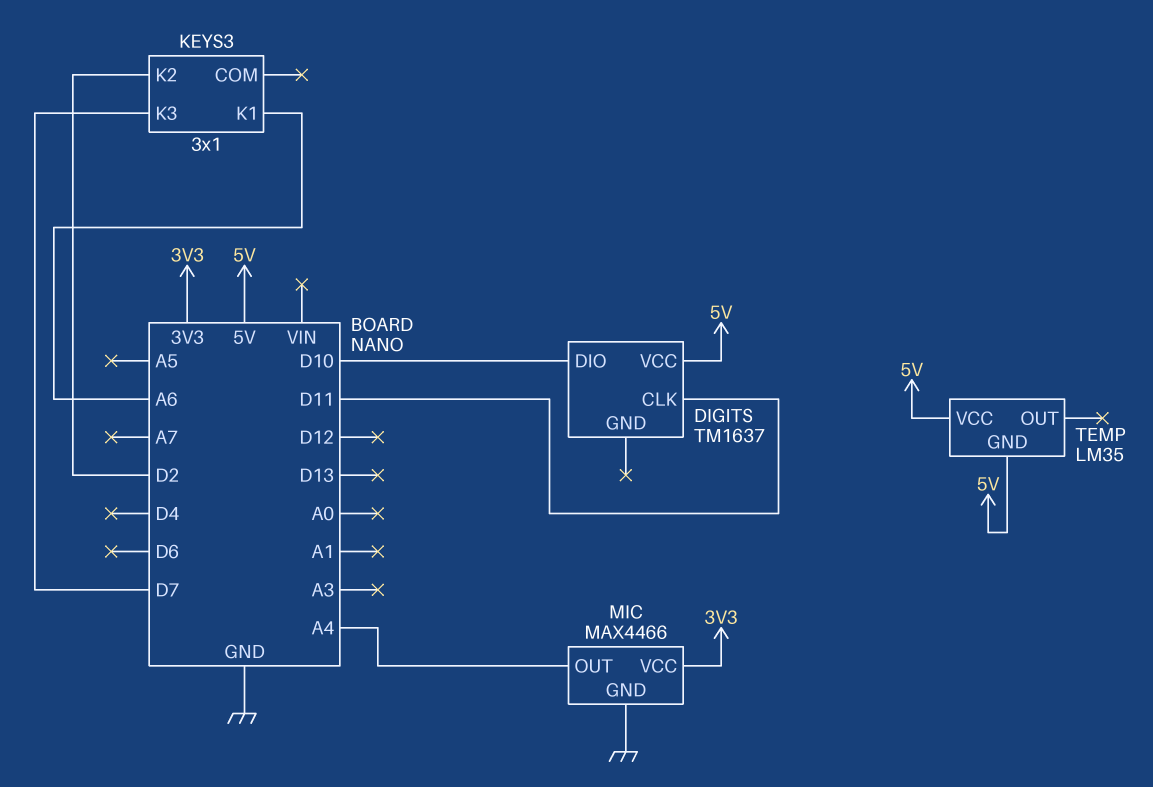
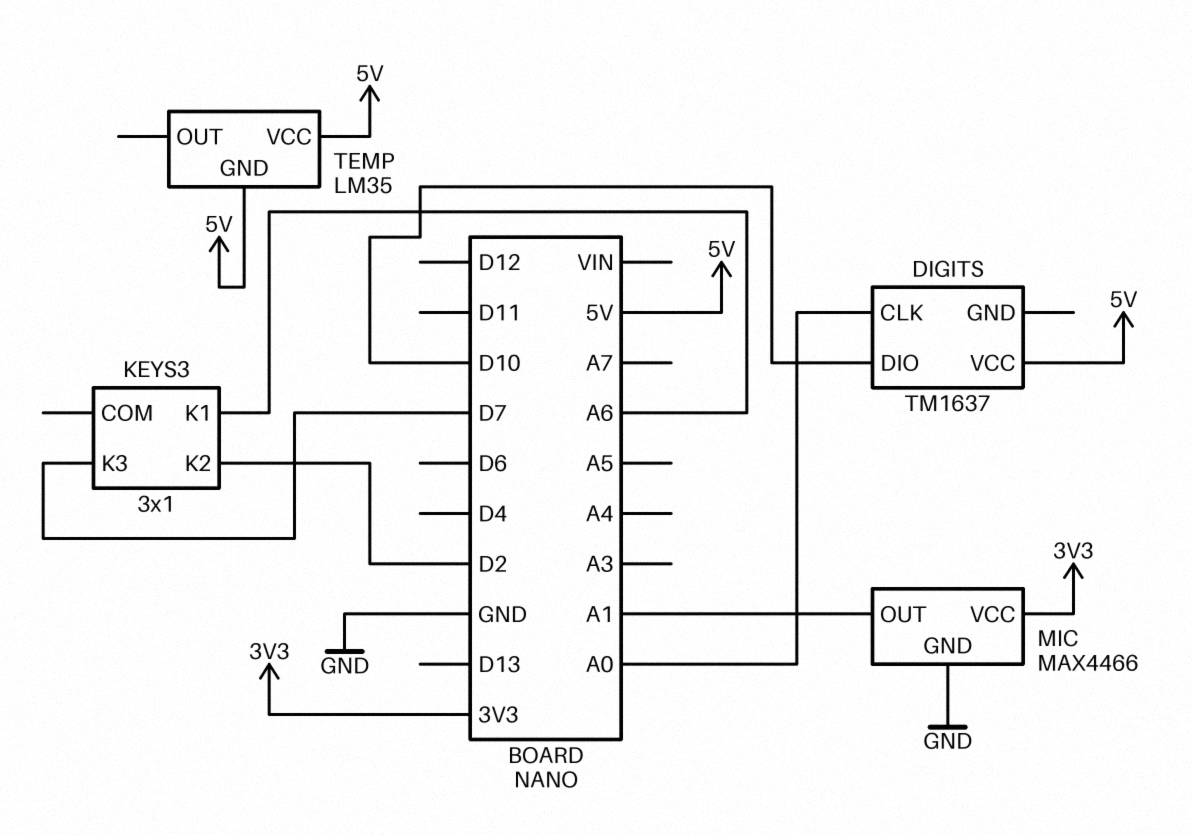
DIGITS pin CLK: D11 -> A0
MIC pin OUT: A4 -> A1

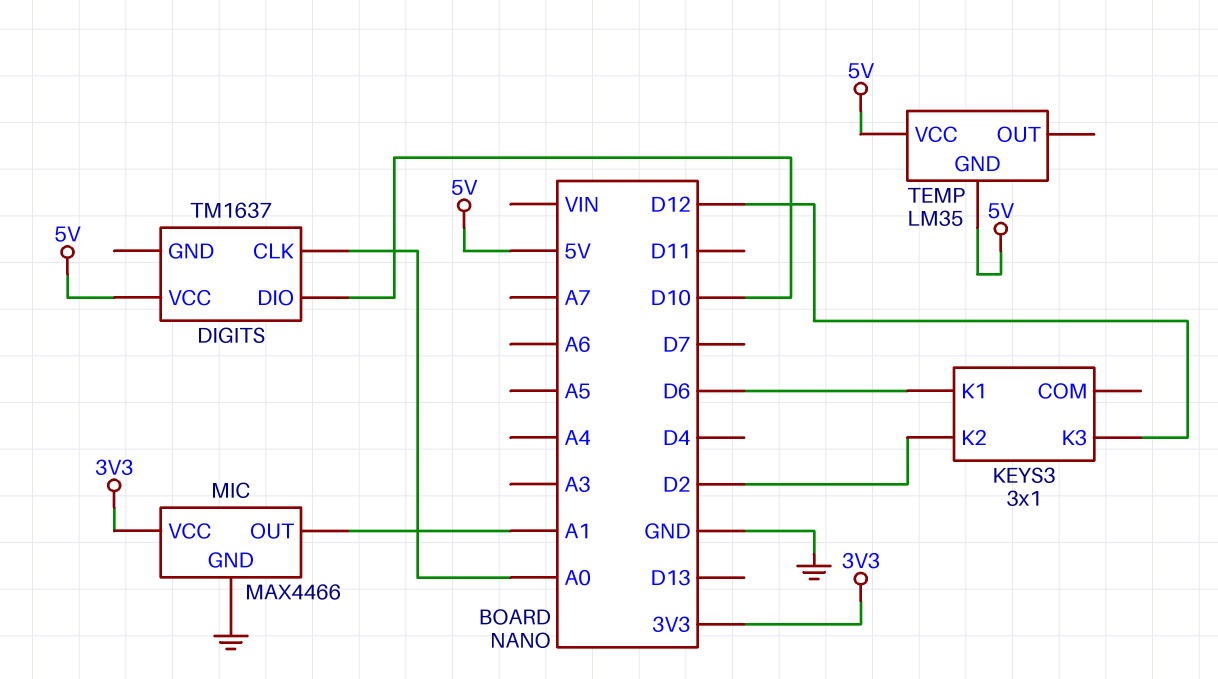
KEYS3 pin K1: A6 -> D6
KEYS3 pin K3: D7 -> D12

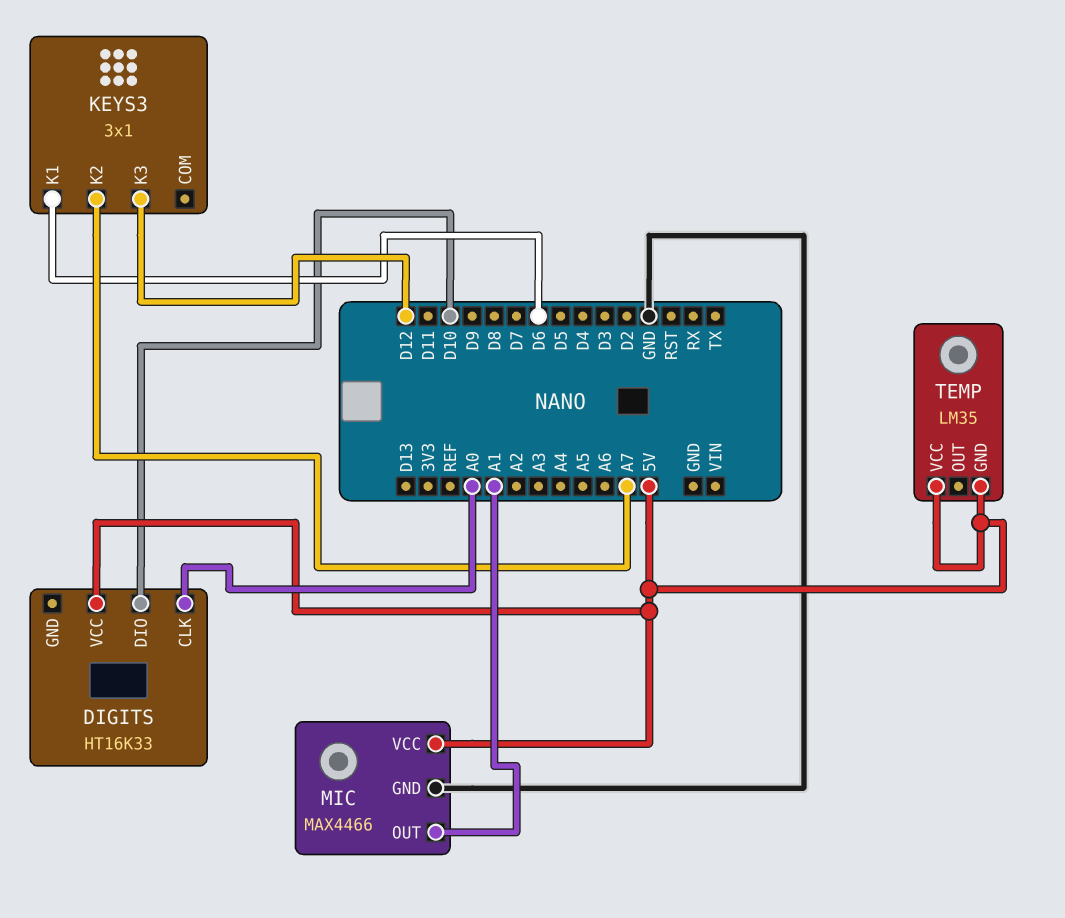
DIGITS: TM1637 -> HT16K33
KEYS3 pin K2: D2 -> A7
MIC pin VCC: 3V3 -> 5V

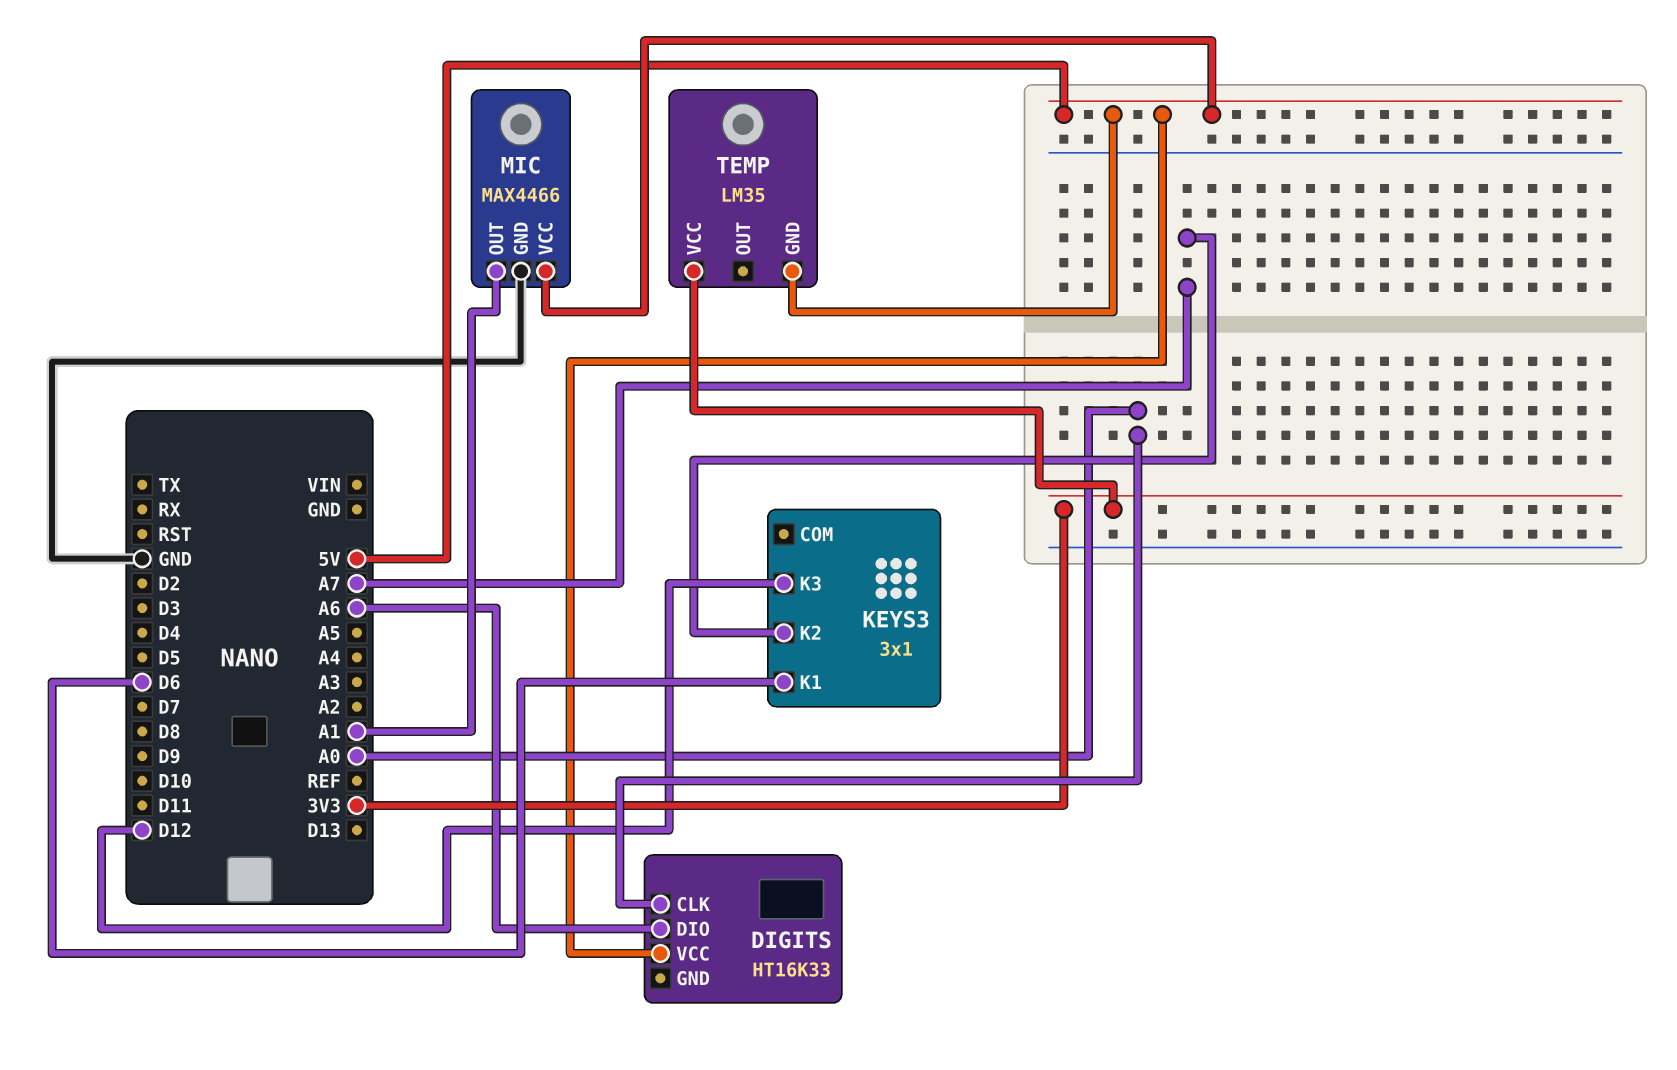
DIGITS pin DIO: D10 -> A6
TEMP pin VCC: 5V -> 3V3

